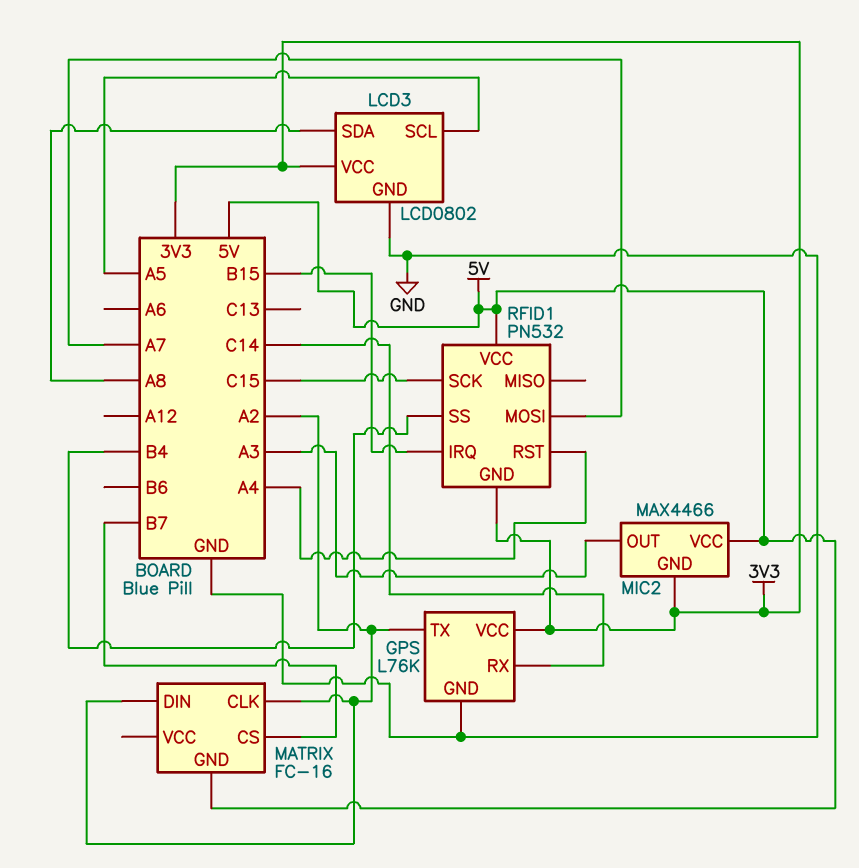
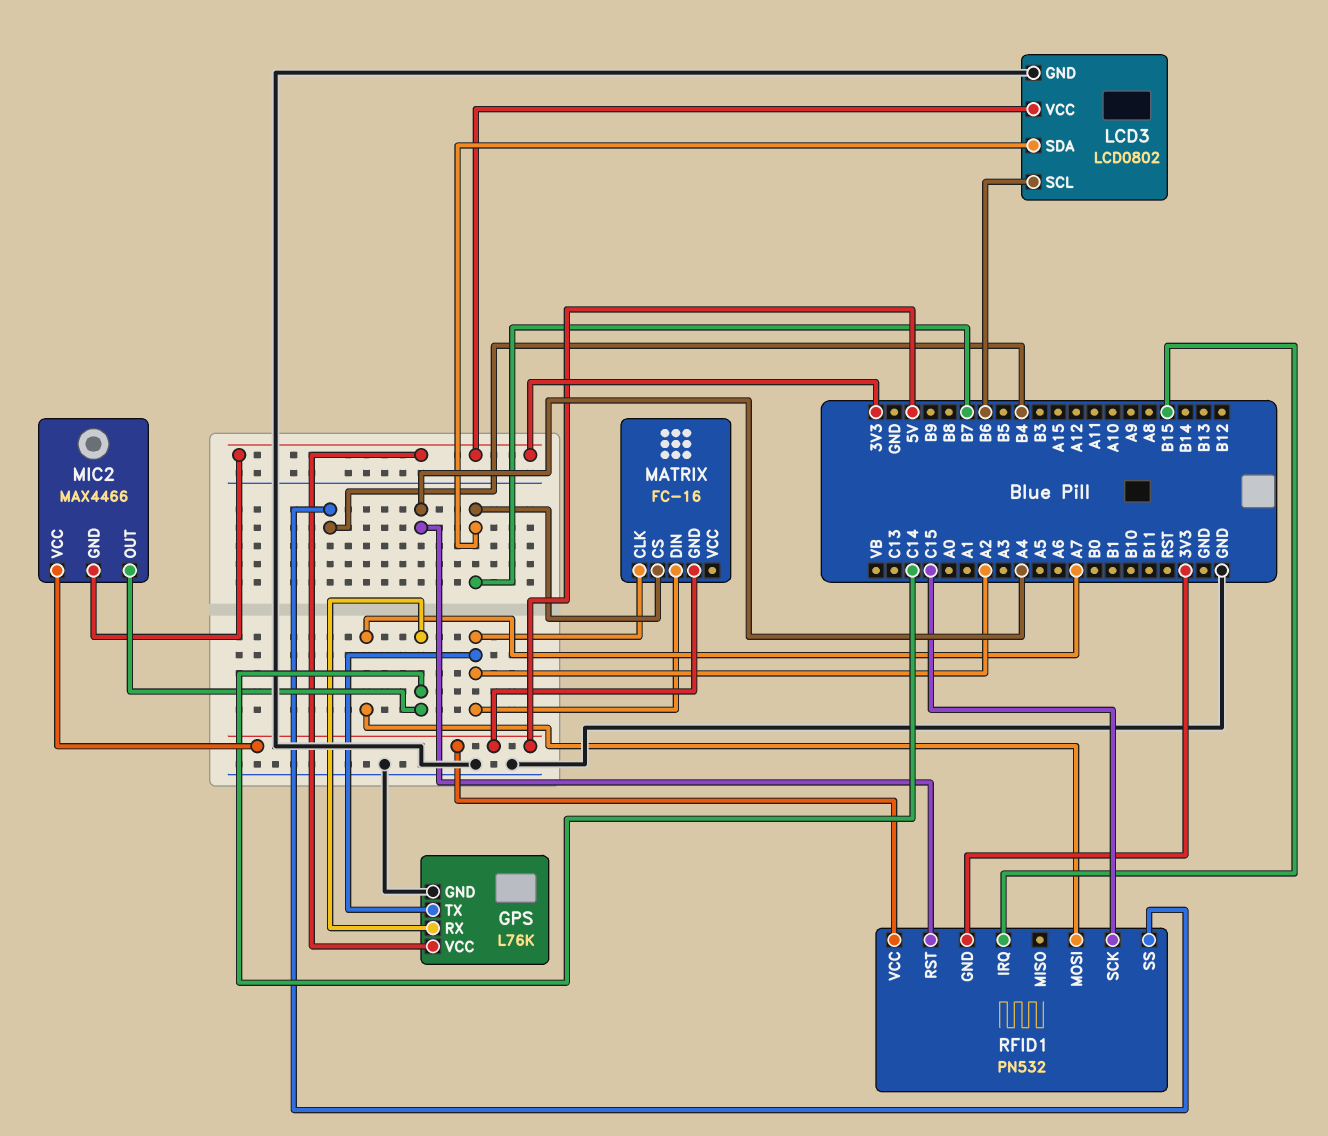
LCD3 pin SCL: A5 -> B6
LCD3 pin SDA: A8 -> B7
MIC2 pin OUT: A3 -> C14

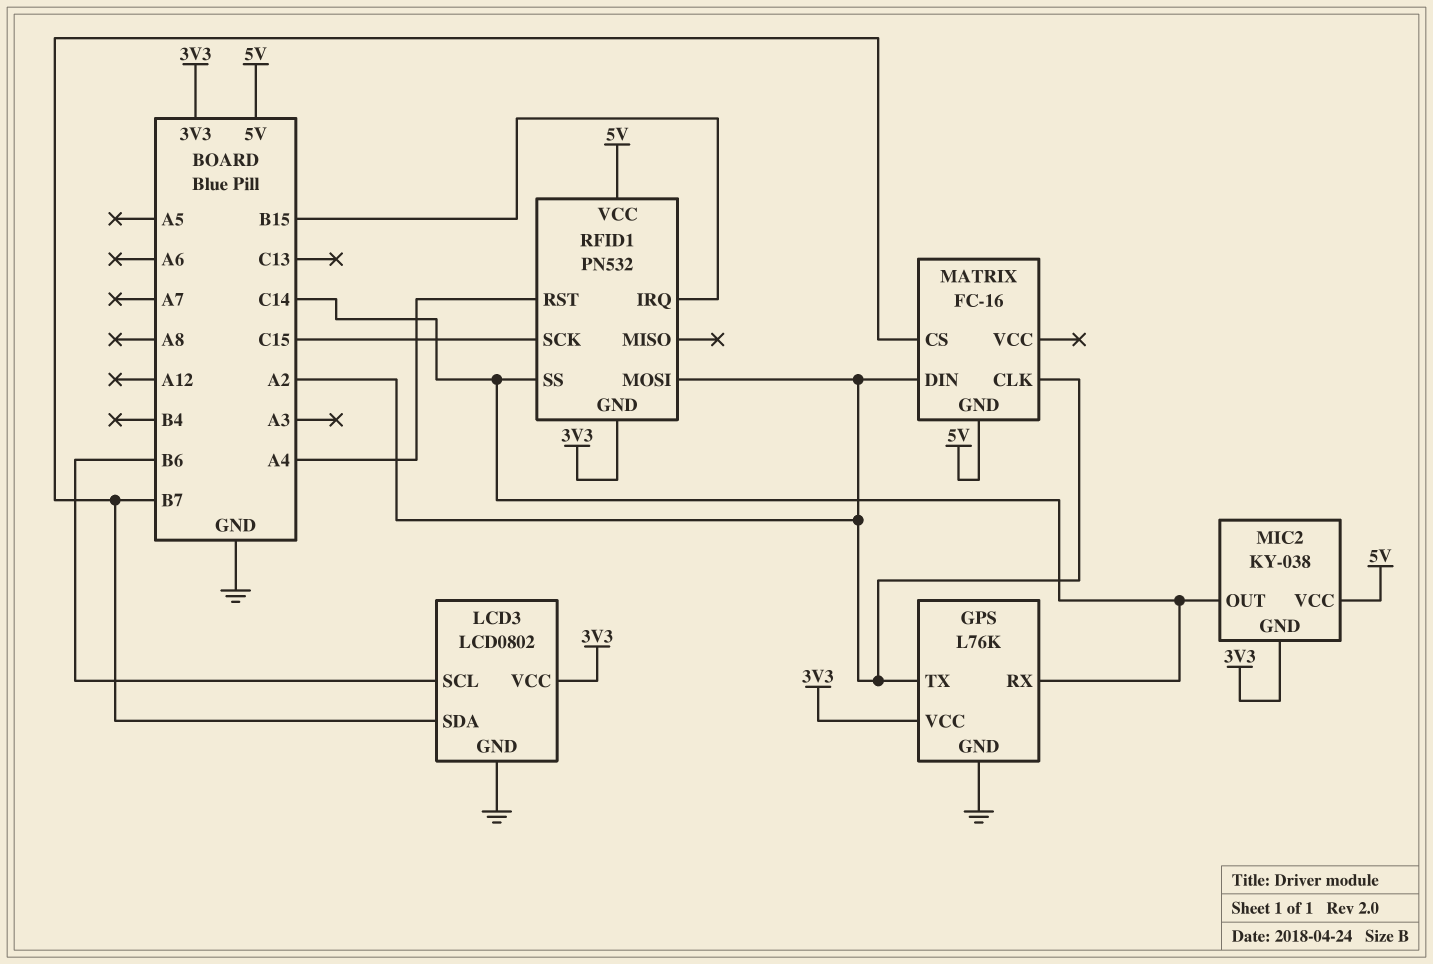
MIC2: MAX4466 -> KY-038
RFID1 pin MOSI: A7 -> A2
RFID1 pin SS: B4 -> C14

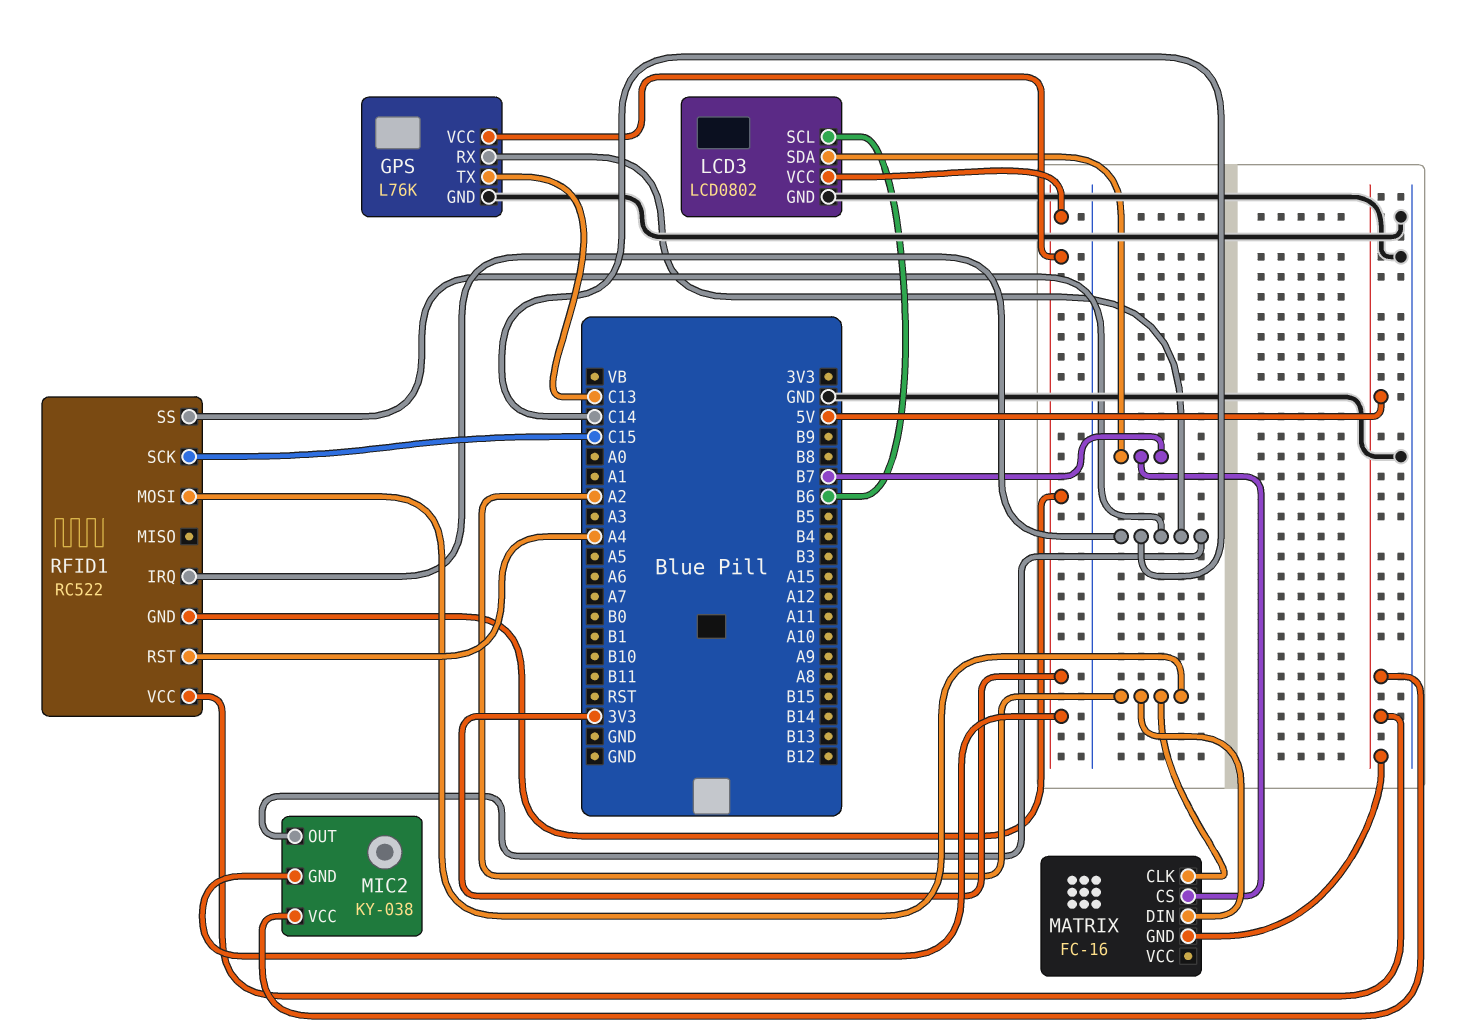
GPS pin TX: A2 -> C13
RFID1: PN532 -> RC522
RFID1 pin IRQ: B15 -> C14

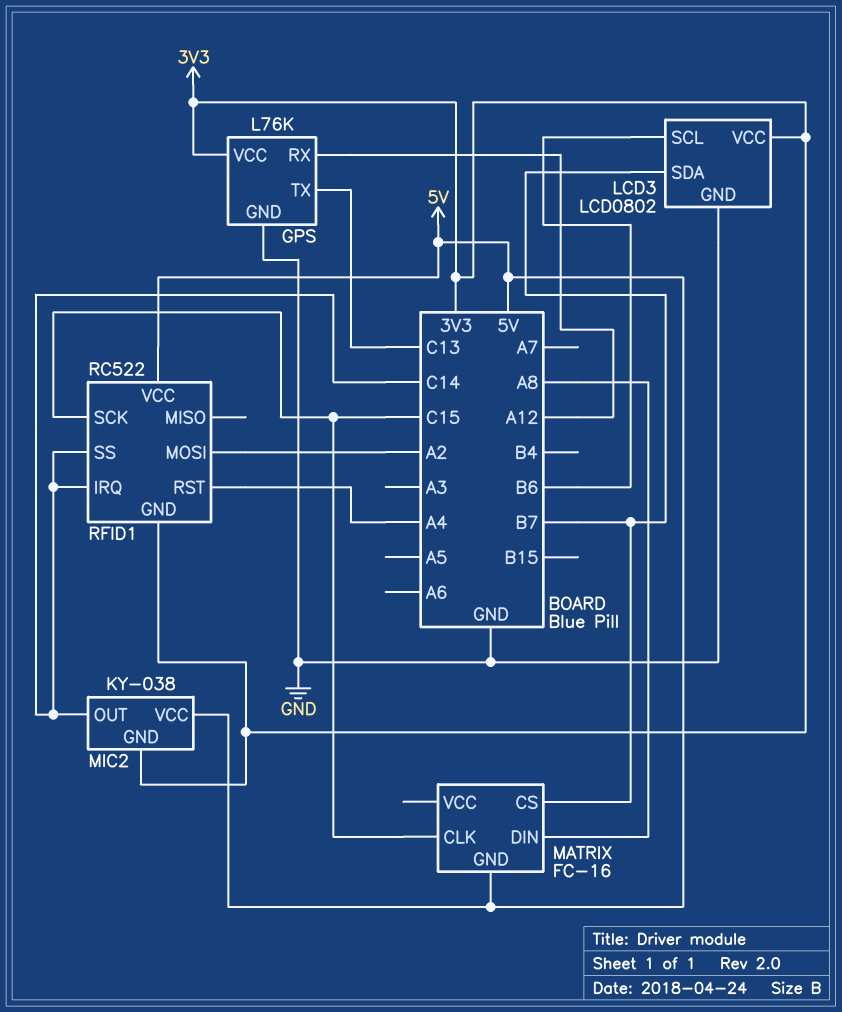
GPS pin RX: C14 -> A12
MATRIX pin CLK: A2 -> C15
MATRIX pin DIN: A2 -> A8

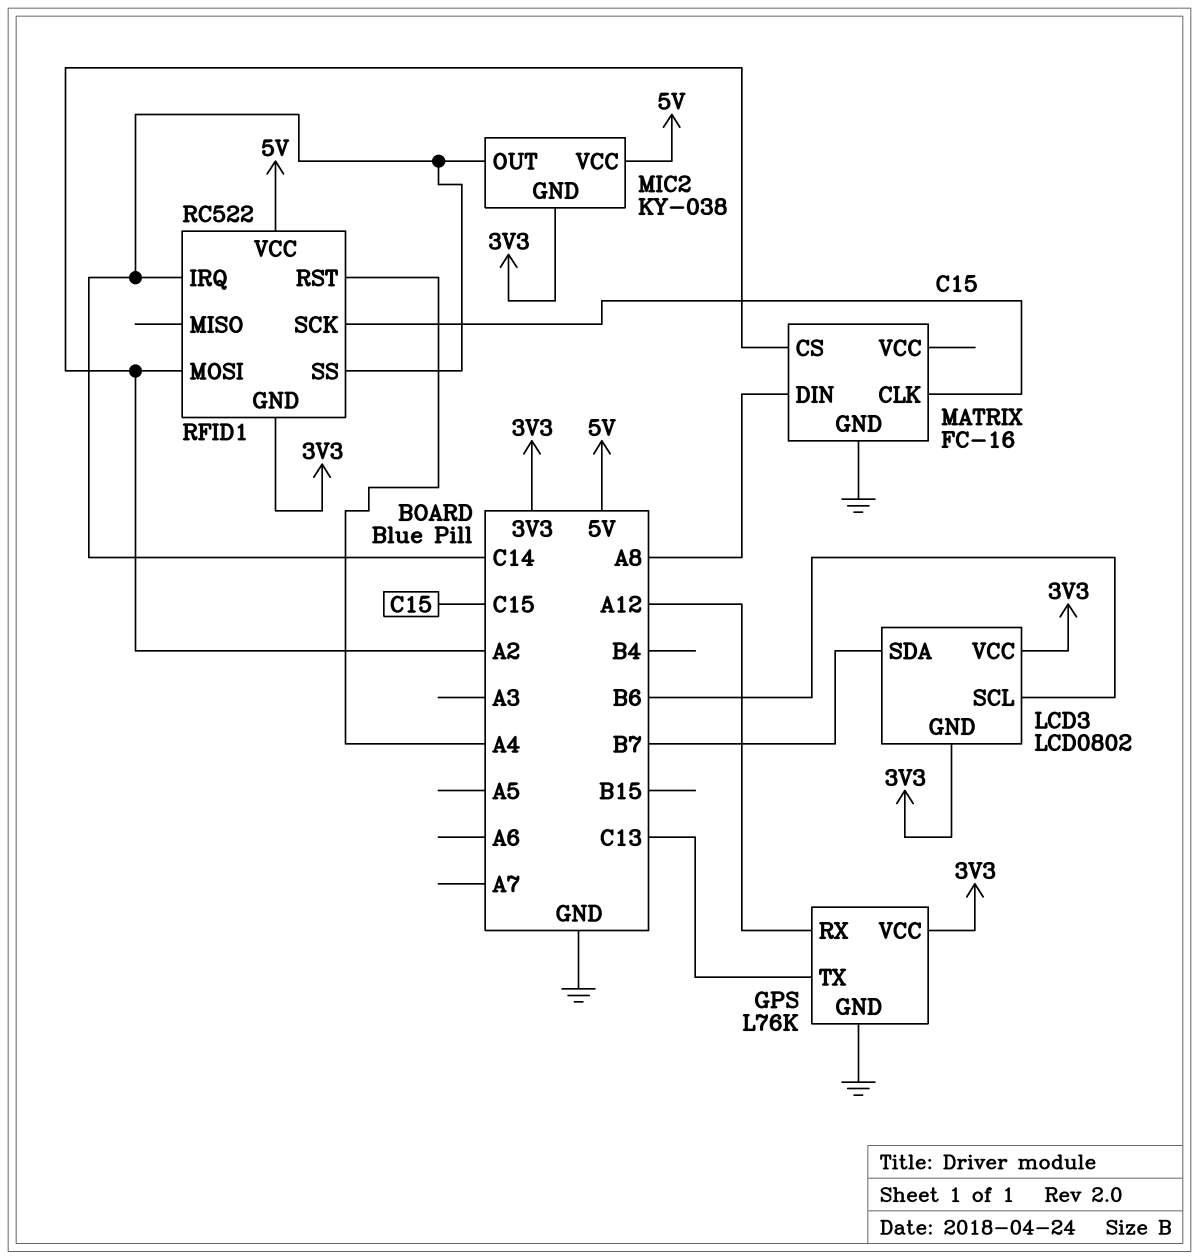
LCD3 pin GND: GND -> 3V3
MATRIX pin CS: B7 -> A2
MATRIX pin GND: 5V -> GND

